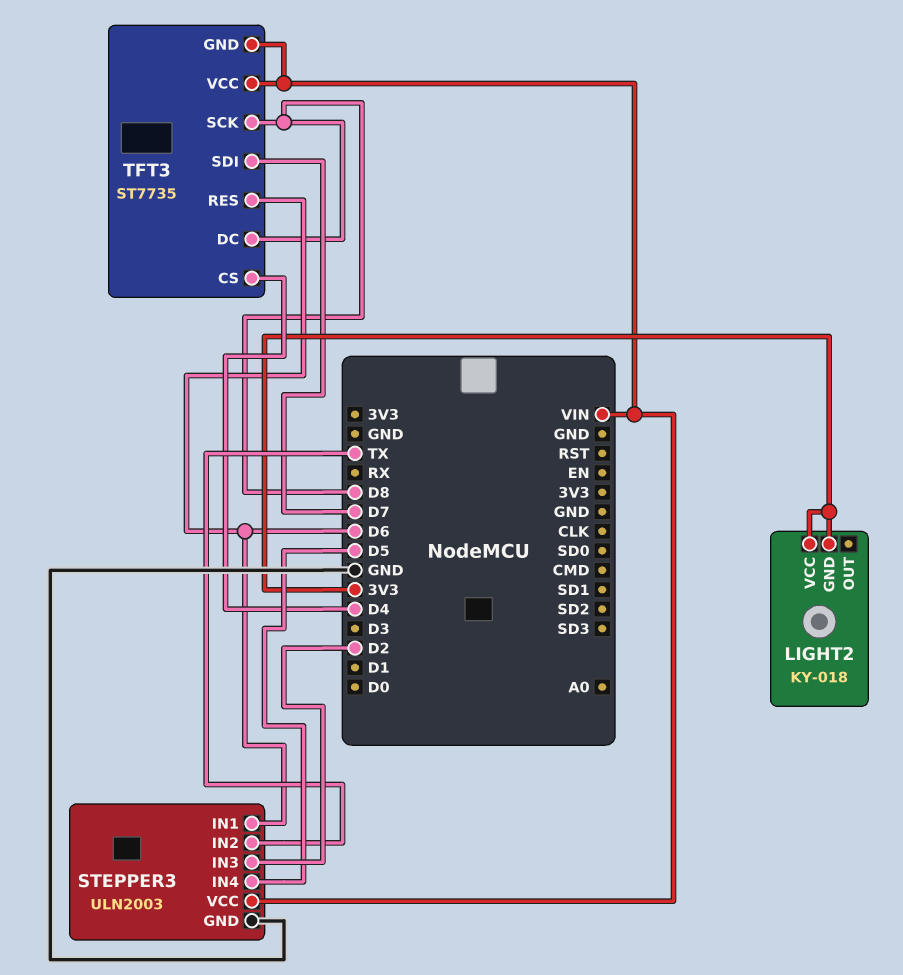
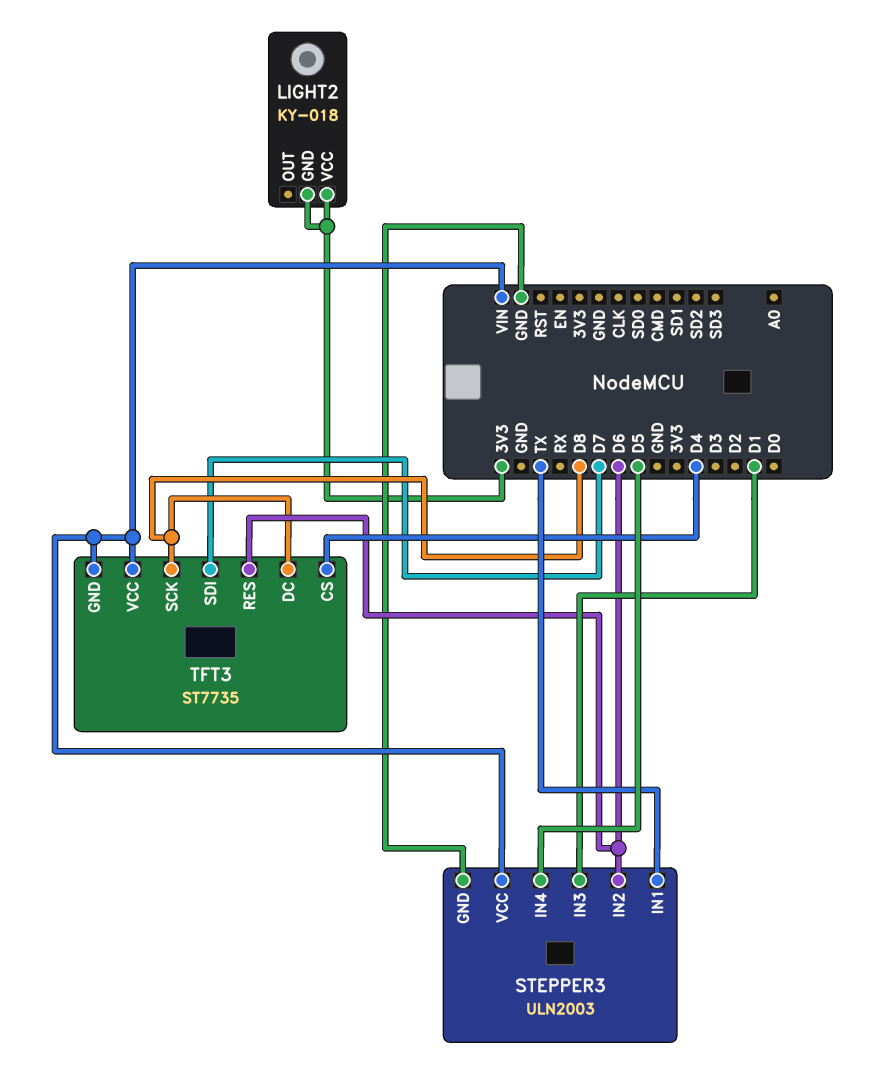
STEPPER3 pin IN1: D6 -> TX
STEPPER3 pin IN2: TX -> D6
STEPPER3 pin IN3: D2 -> D1

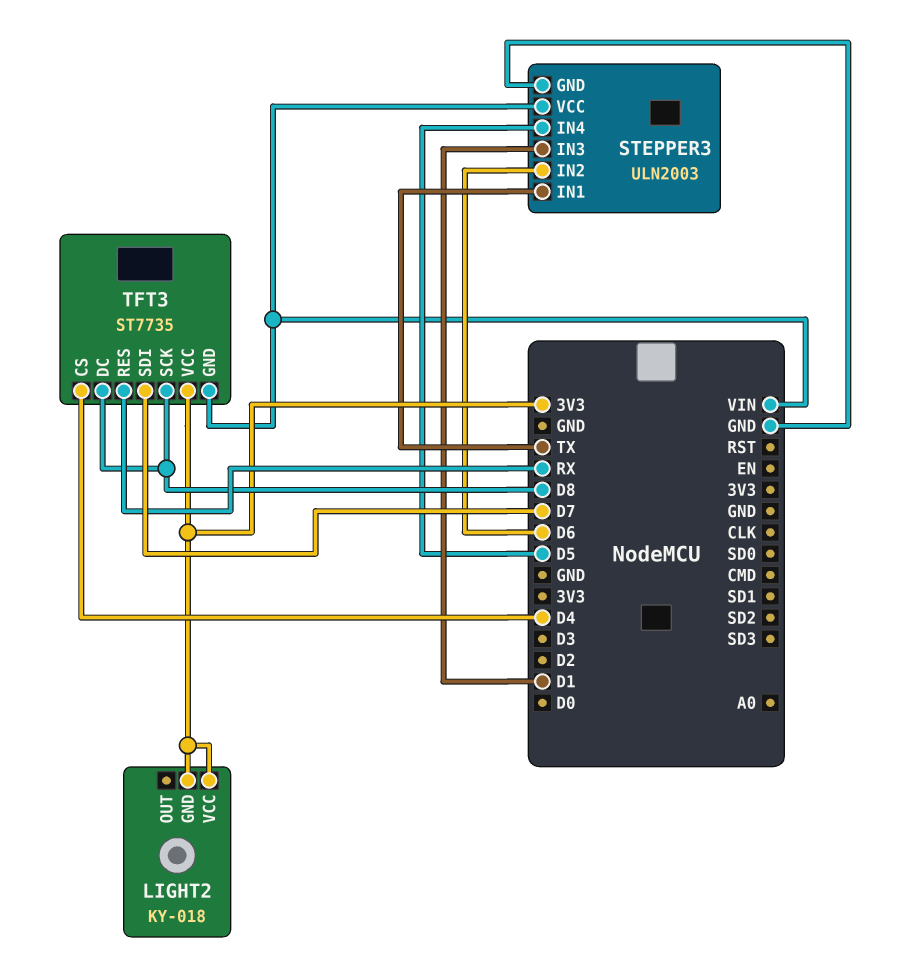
TFT3 pin RES: D6 -> RX
TFT3 pin VCC: VIN -> 3V3

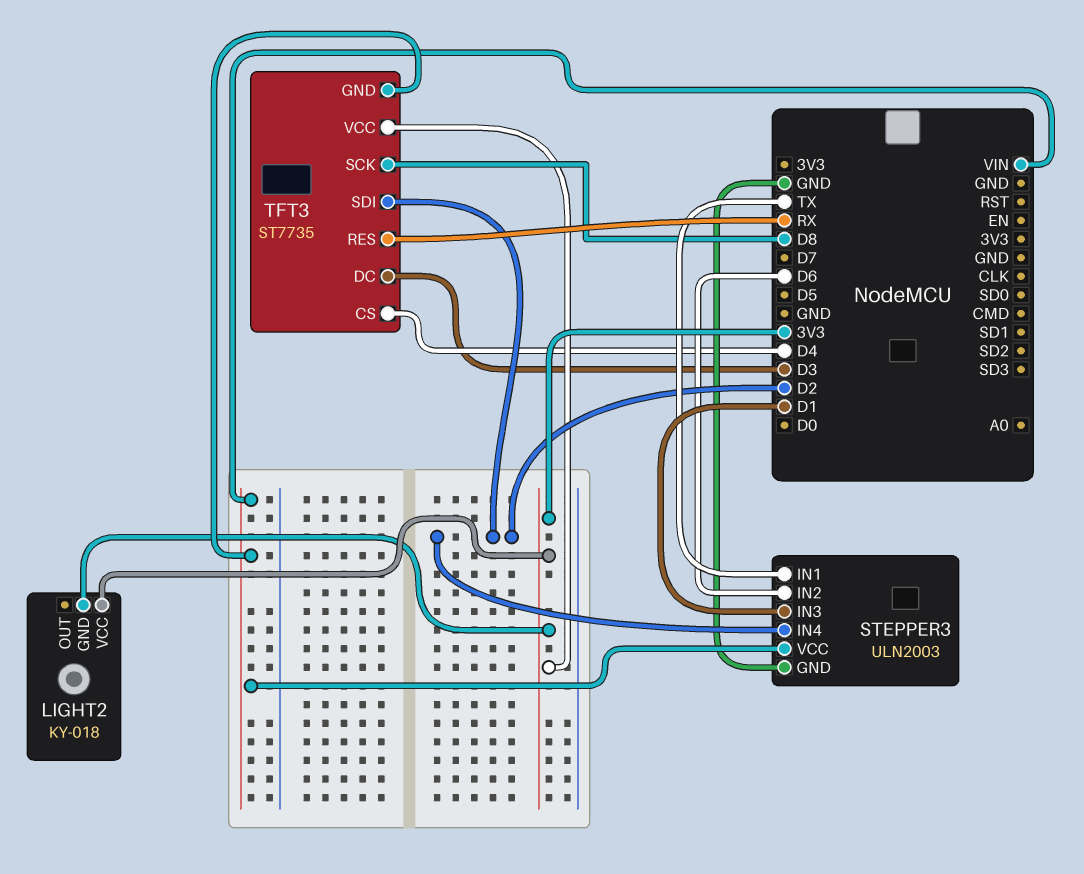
STEPPER3 pin IN4: D5 -> D2
TFT3 pin DC: D8 -> D3
TFT3 pin SDI: D7 -> D2

